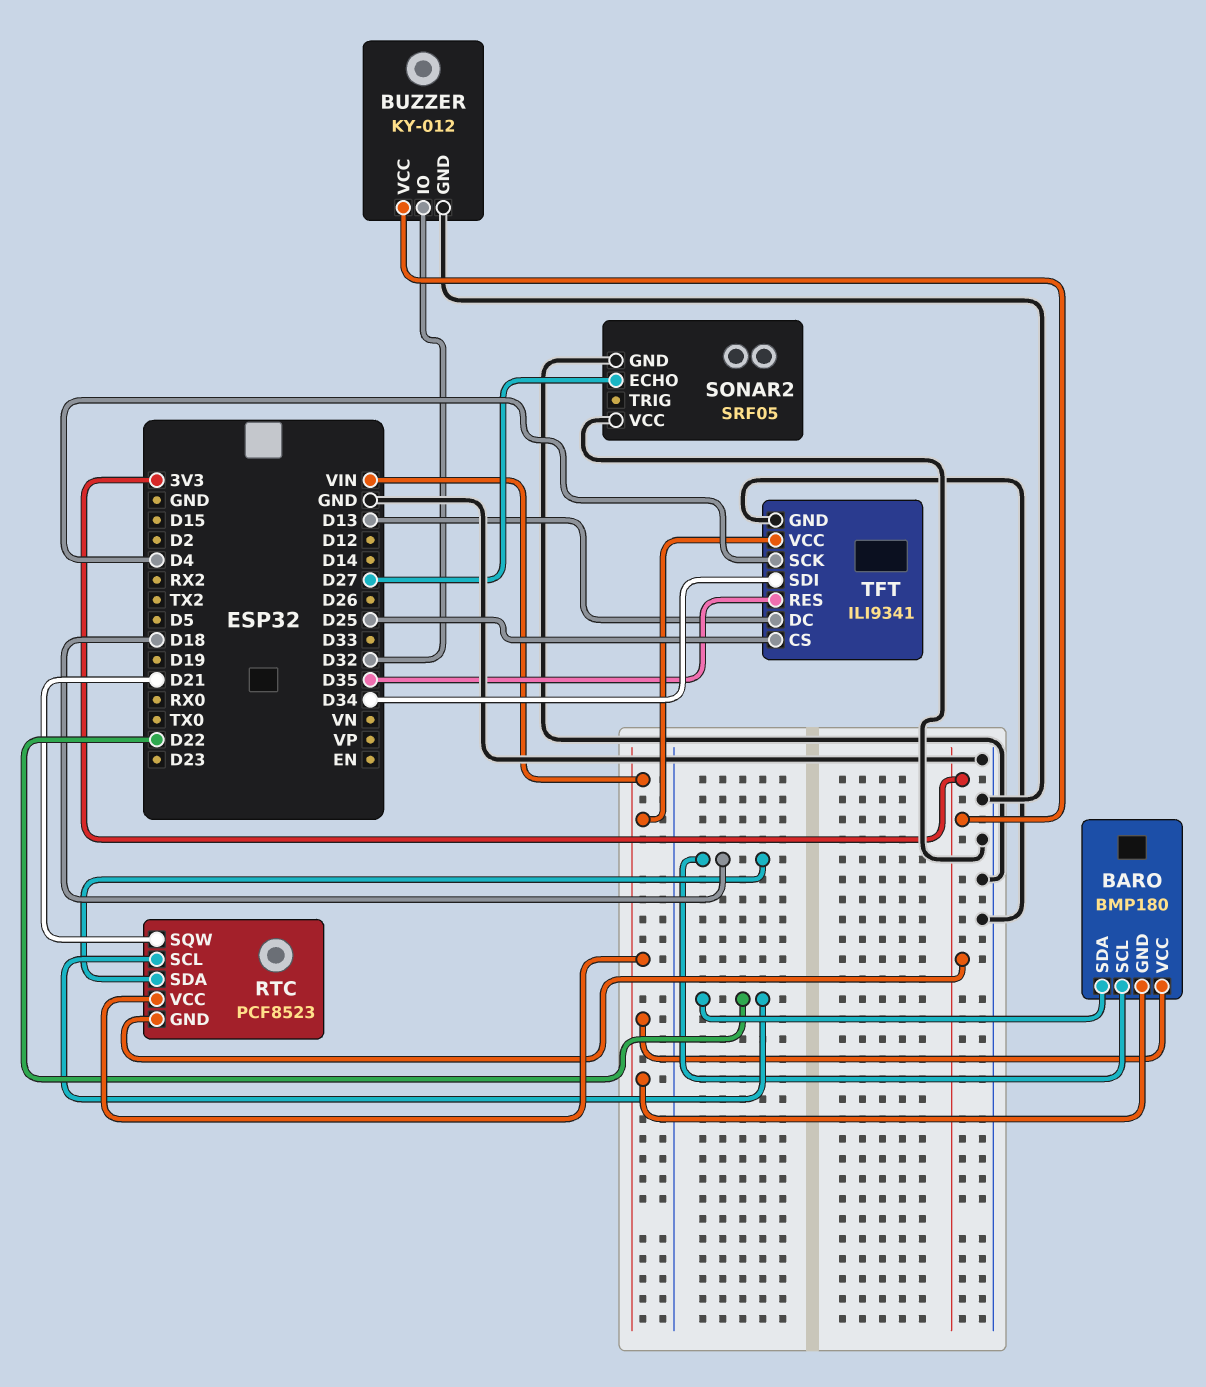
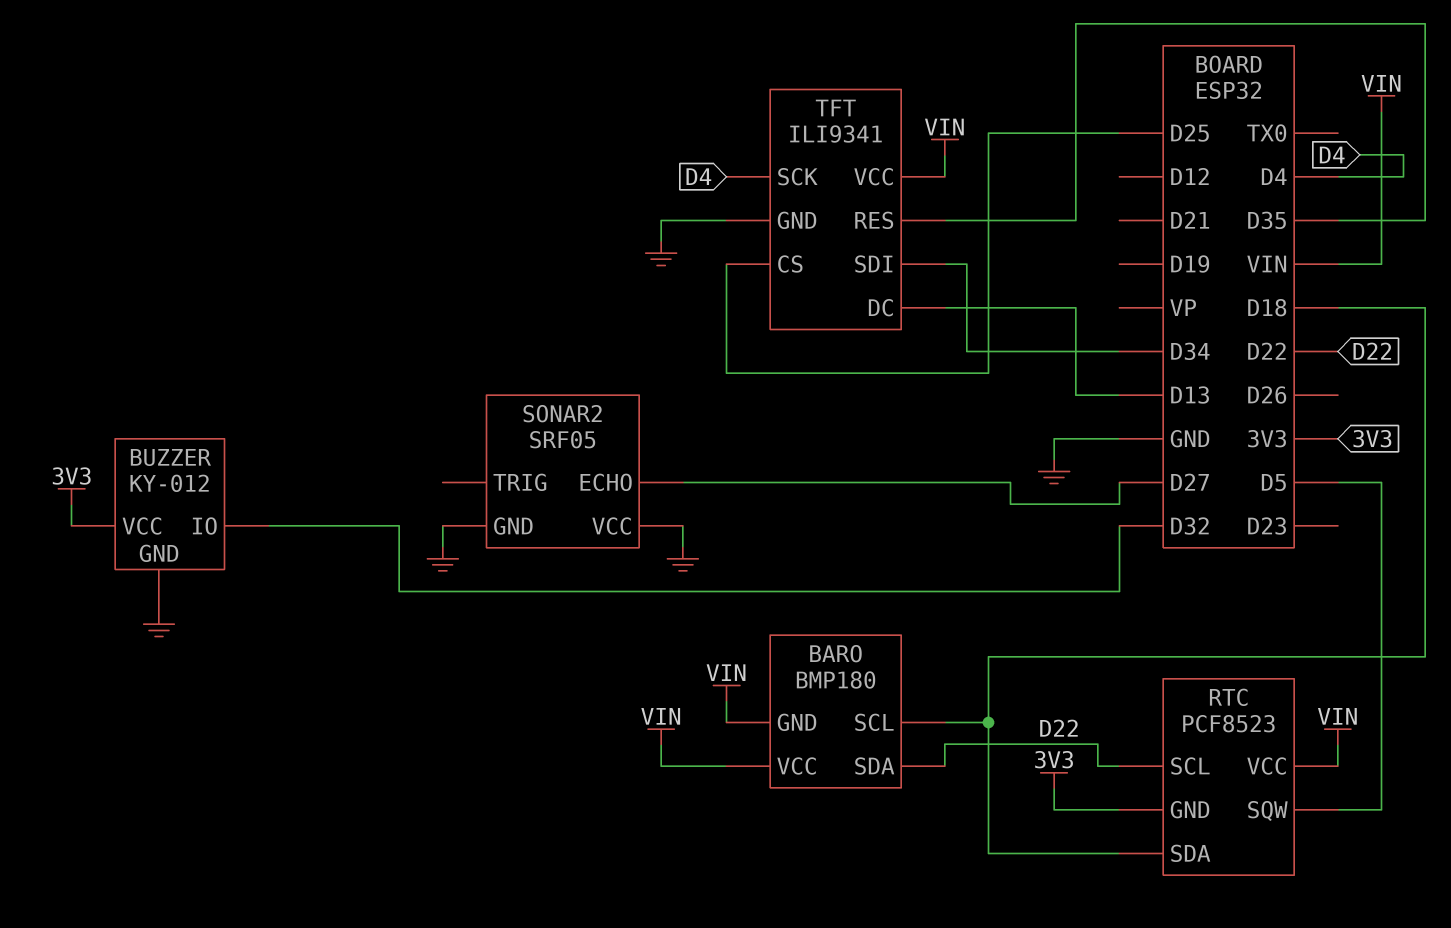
RTC pin SQW: D21 -> D5

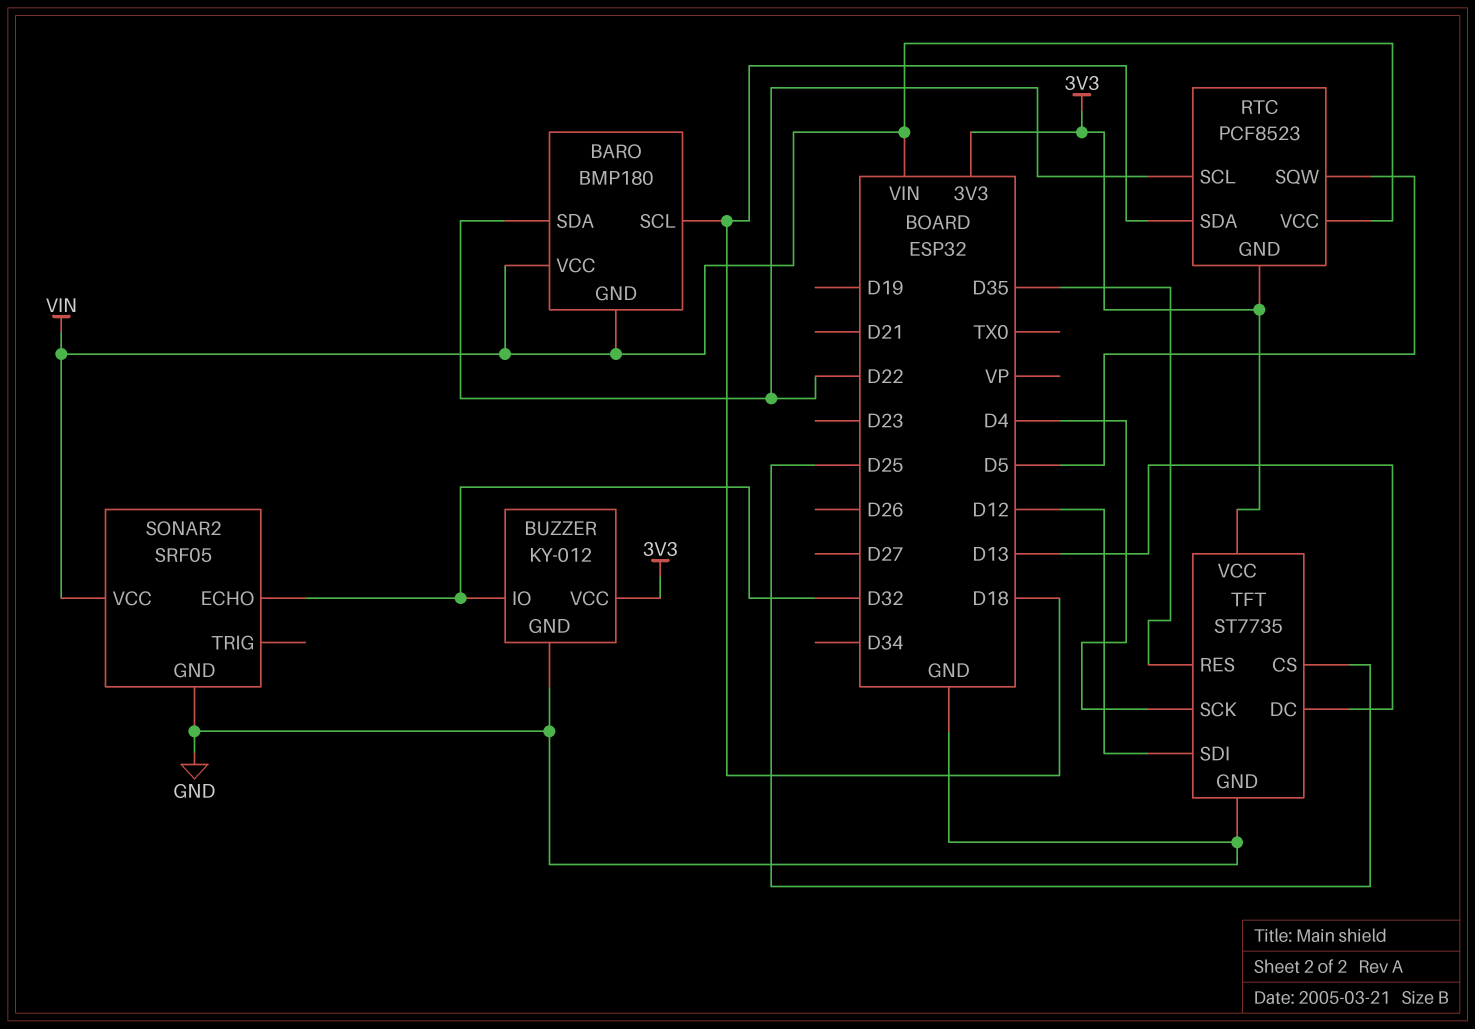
SONAR2 pin ECHO: D27 -> D32
SONAR2 pin VCC: GND -> VIN
TFT: ILI9341 -> ST7735
TFT pin SDI: D34 -> D12
TFT pin VCC: VIN -> 3V3

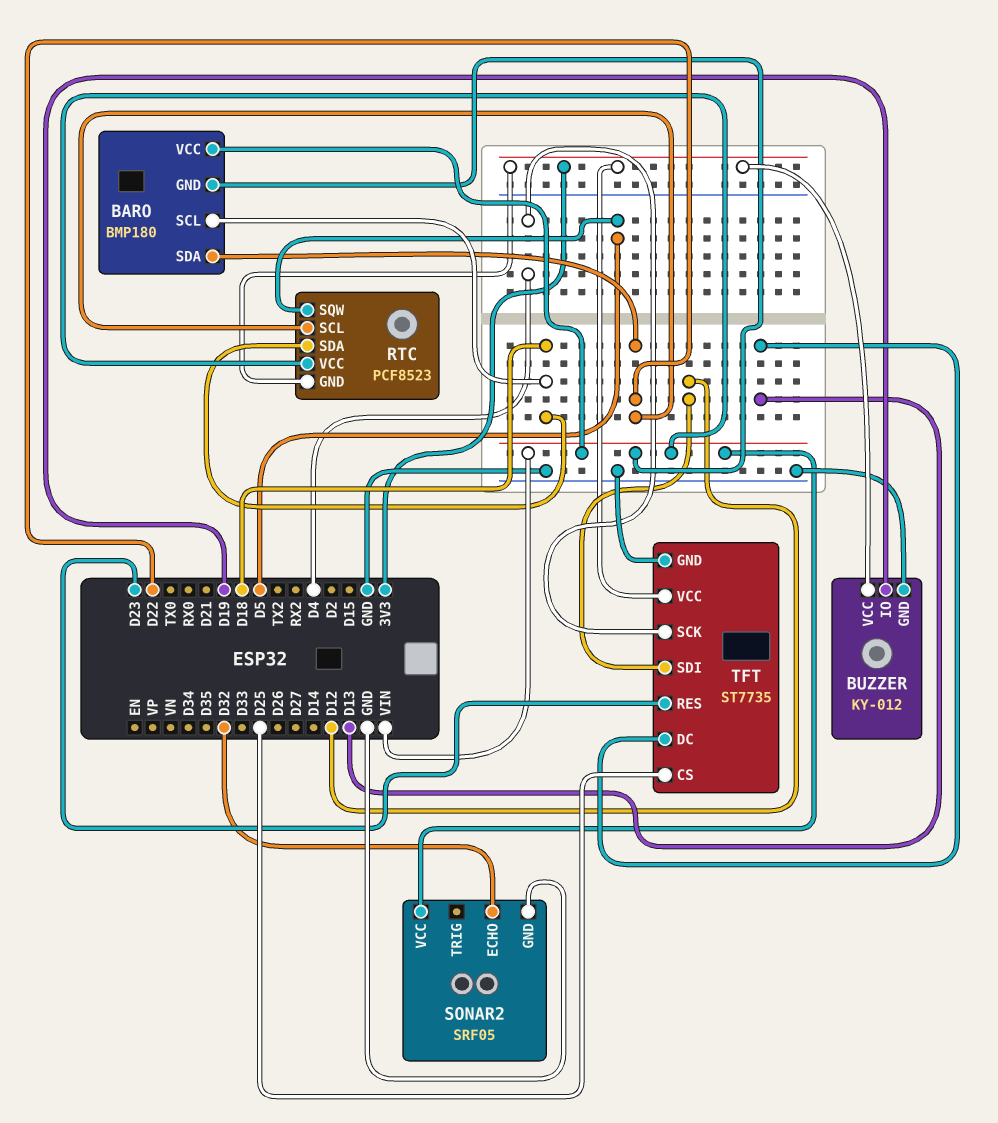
BUZZER pin IO: D32 -> D19
TFT pin RES: D35 -> D23

